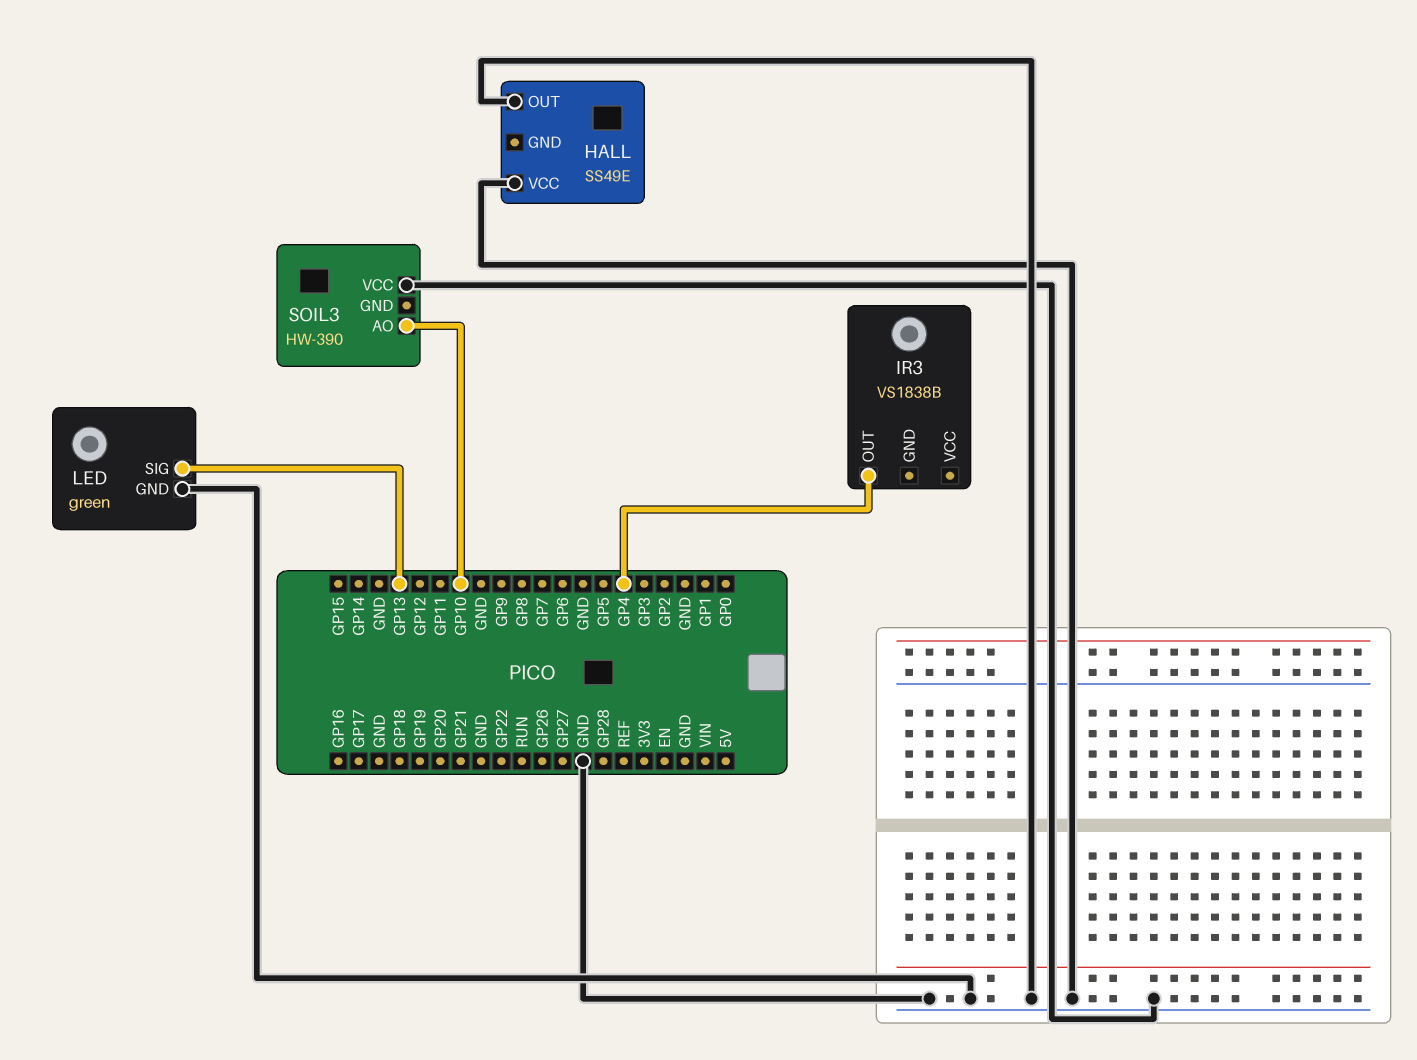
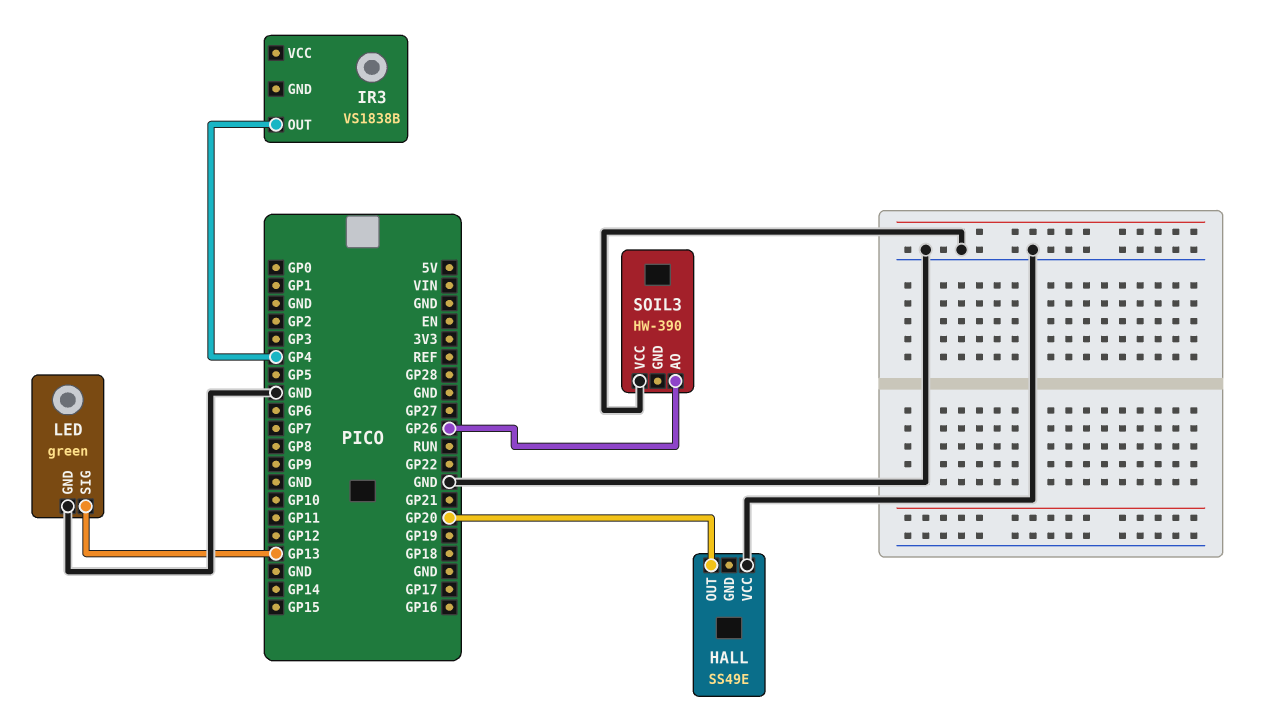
HALL pin OUT: GND -> GP20
SOIL3 pin AO: GP10 -> GP26

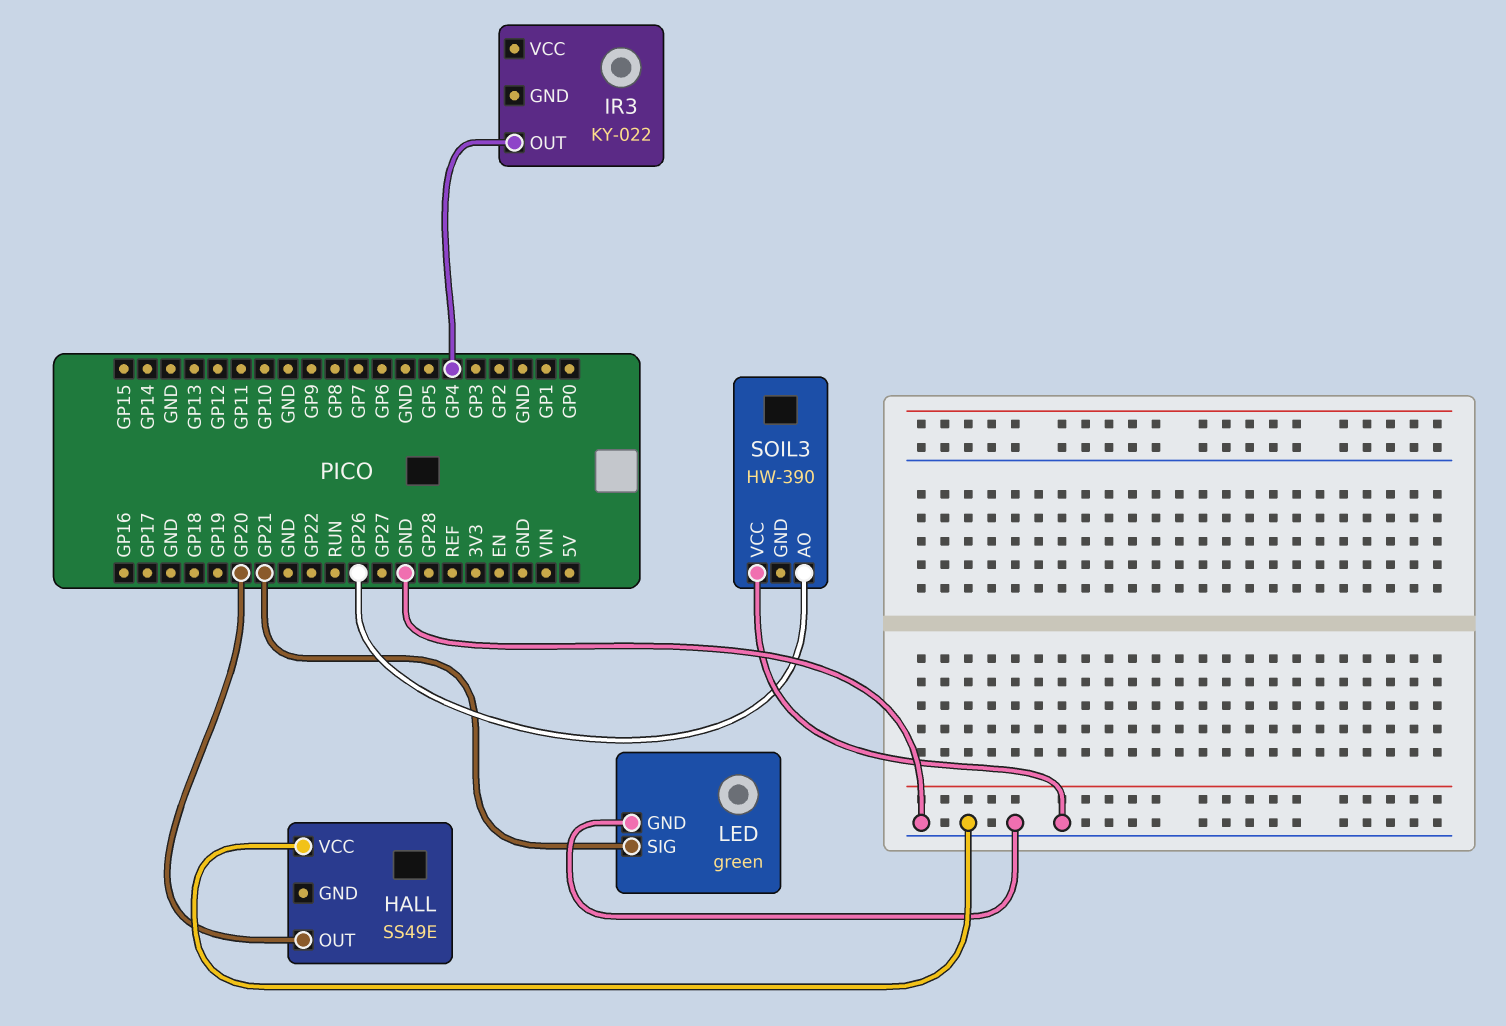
IR3: VS1838B -> KY-022
LED pin SIG: GP13 -> GP21

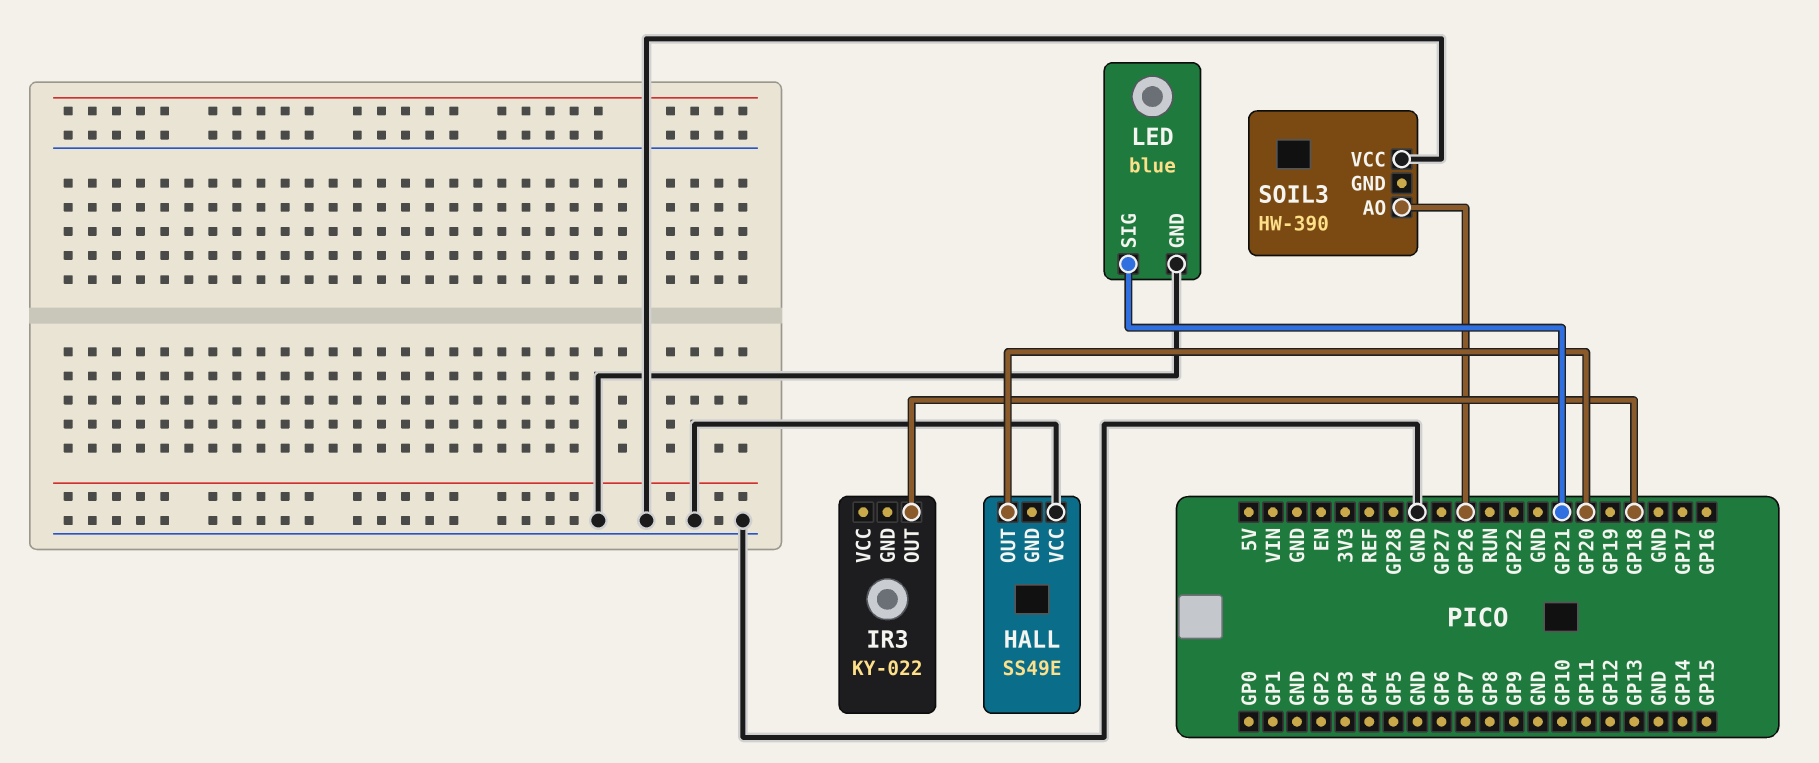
IR3 pin OUT: GP4 -> GP18
LED: green -> blue

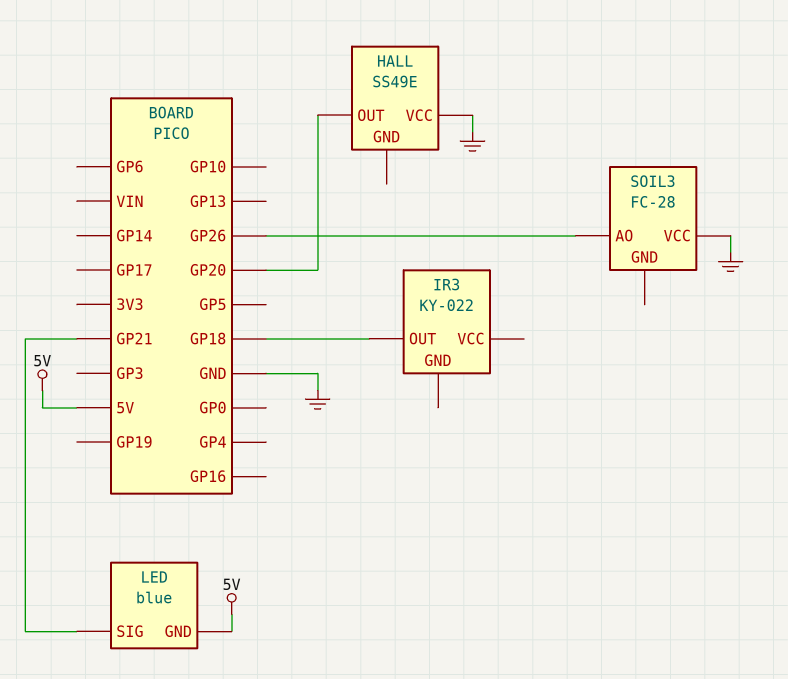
LED pin GND: GND -> 5V
SOIL3: HW-390 -> FC-28

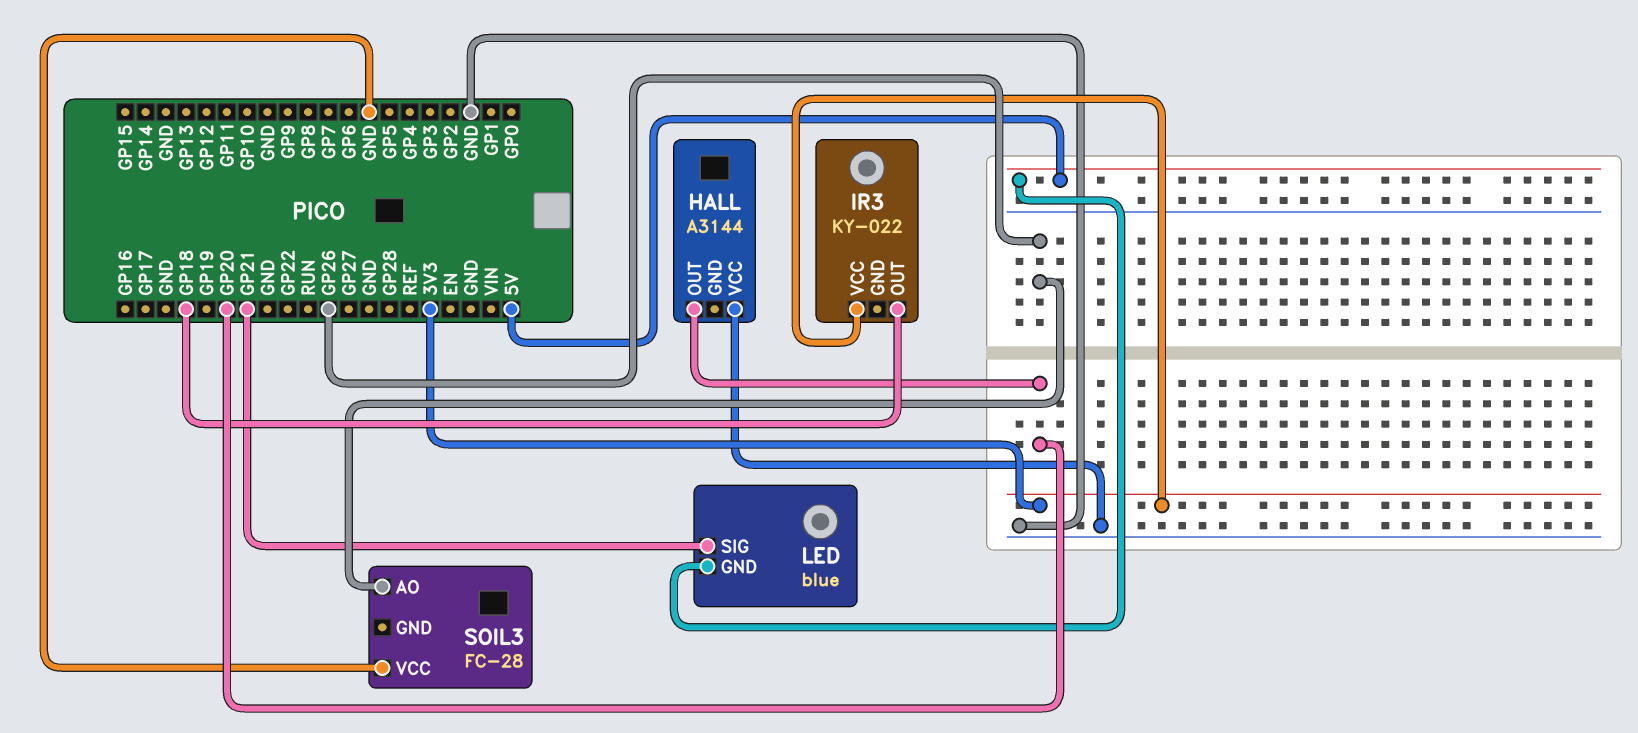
HALL: SS49E -> A3144
IR3 pin VCC: none -> 3V3

